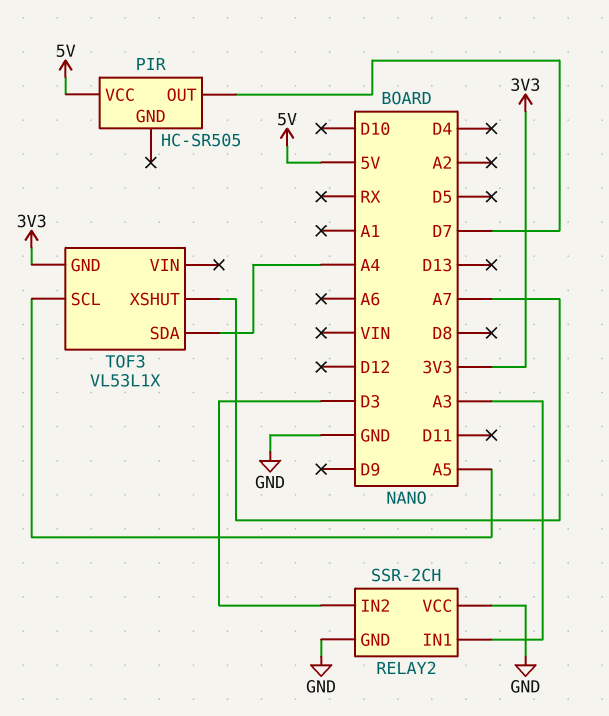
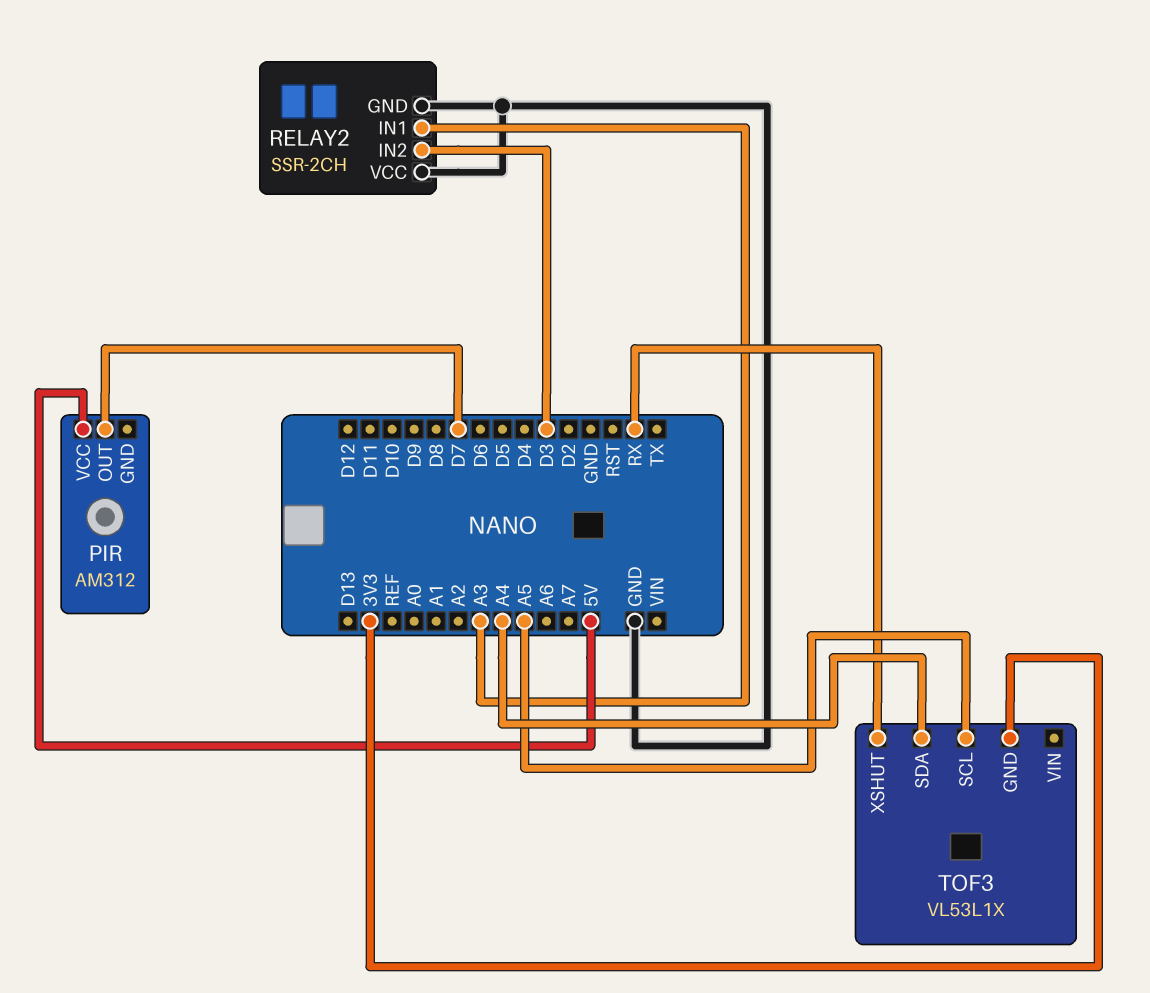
PIR: HC-SR505 -> AM312
TOF3 pin XSHUT: A7 -> RX

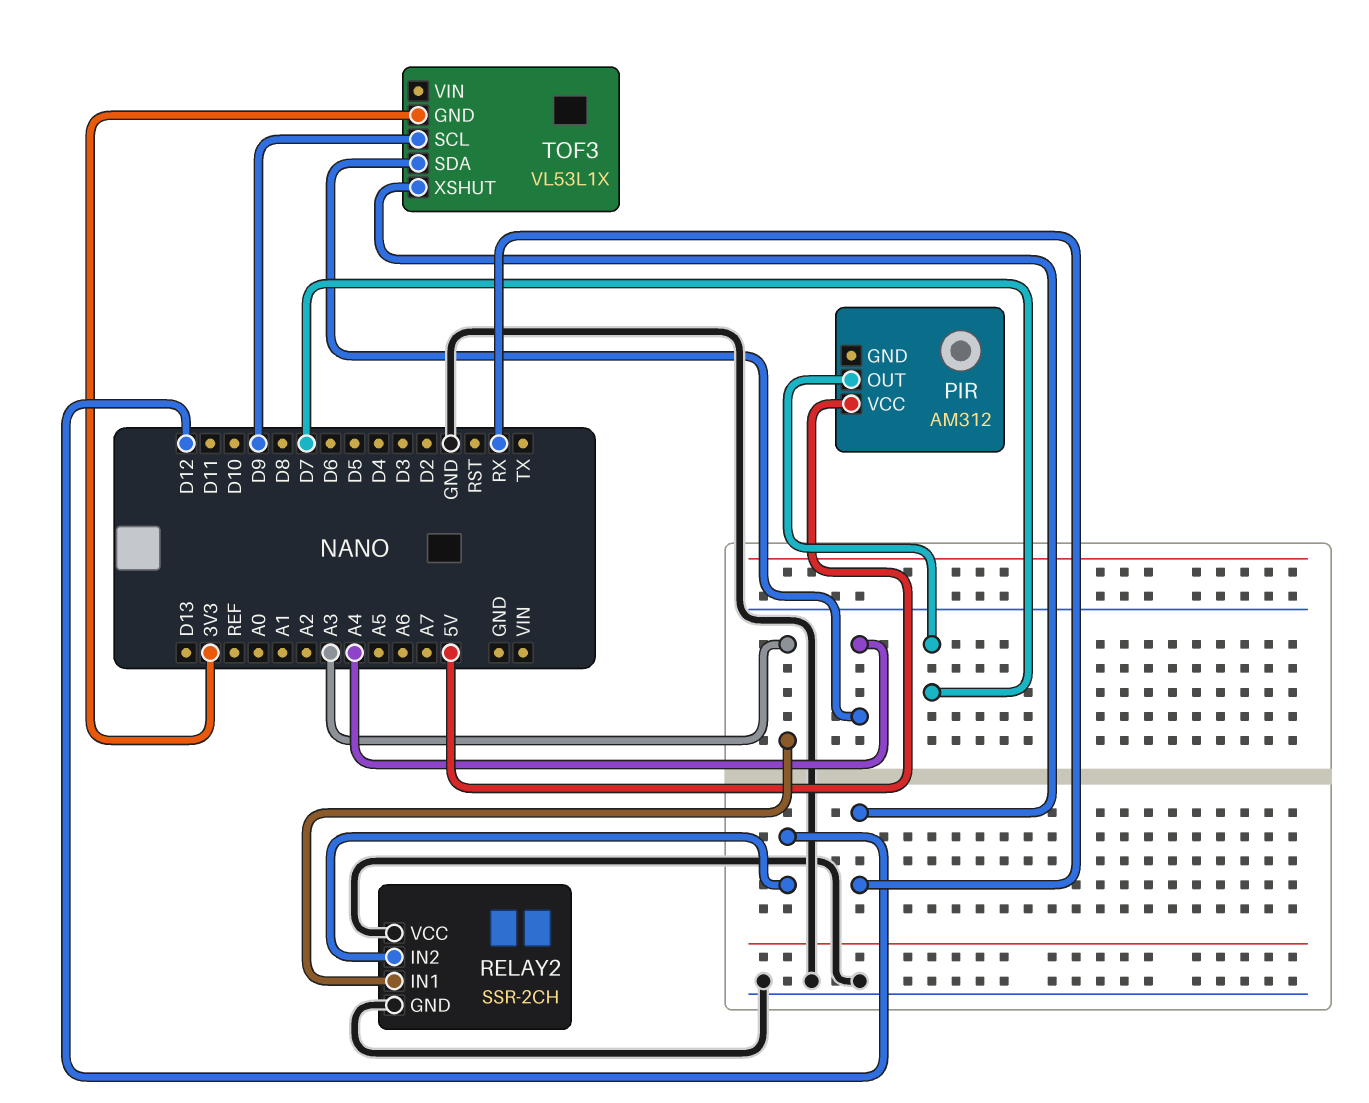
RELAY2 pin IN2: D3 -> D12
TOF3 pin SCL: A5 -> D9

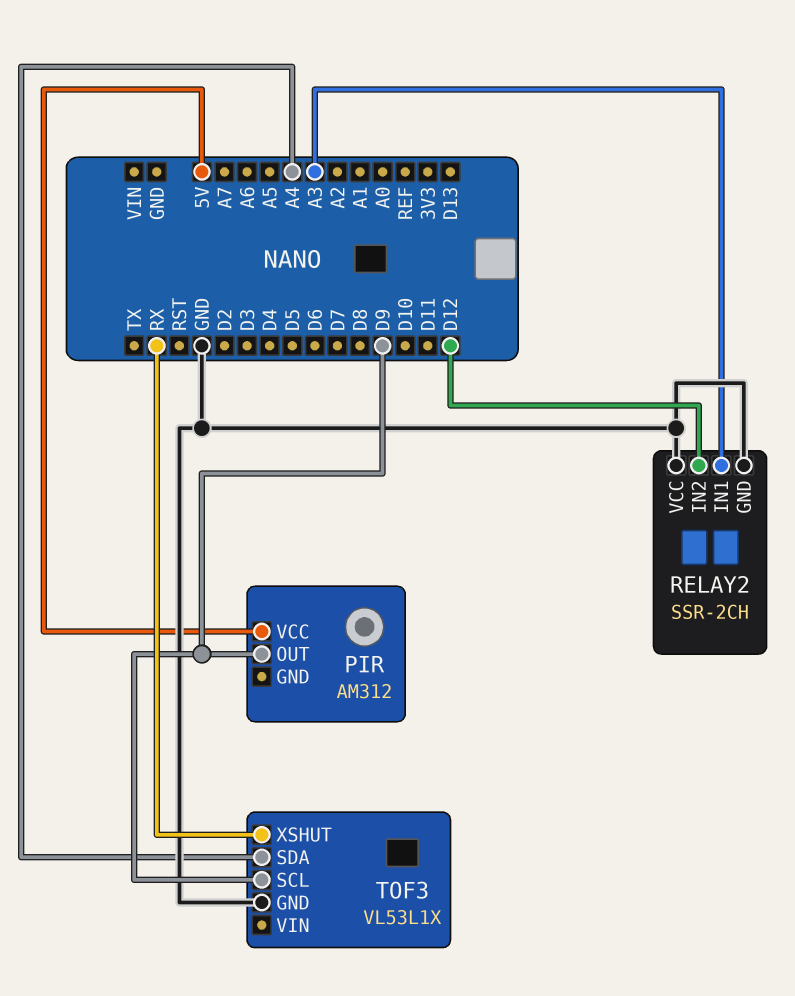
PIR pin OUT: D7 -> D9
TOF3 pin GND: 3V3 -> GND

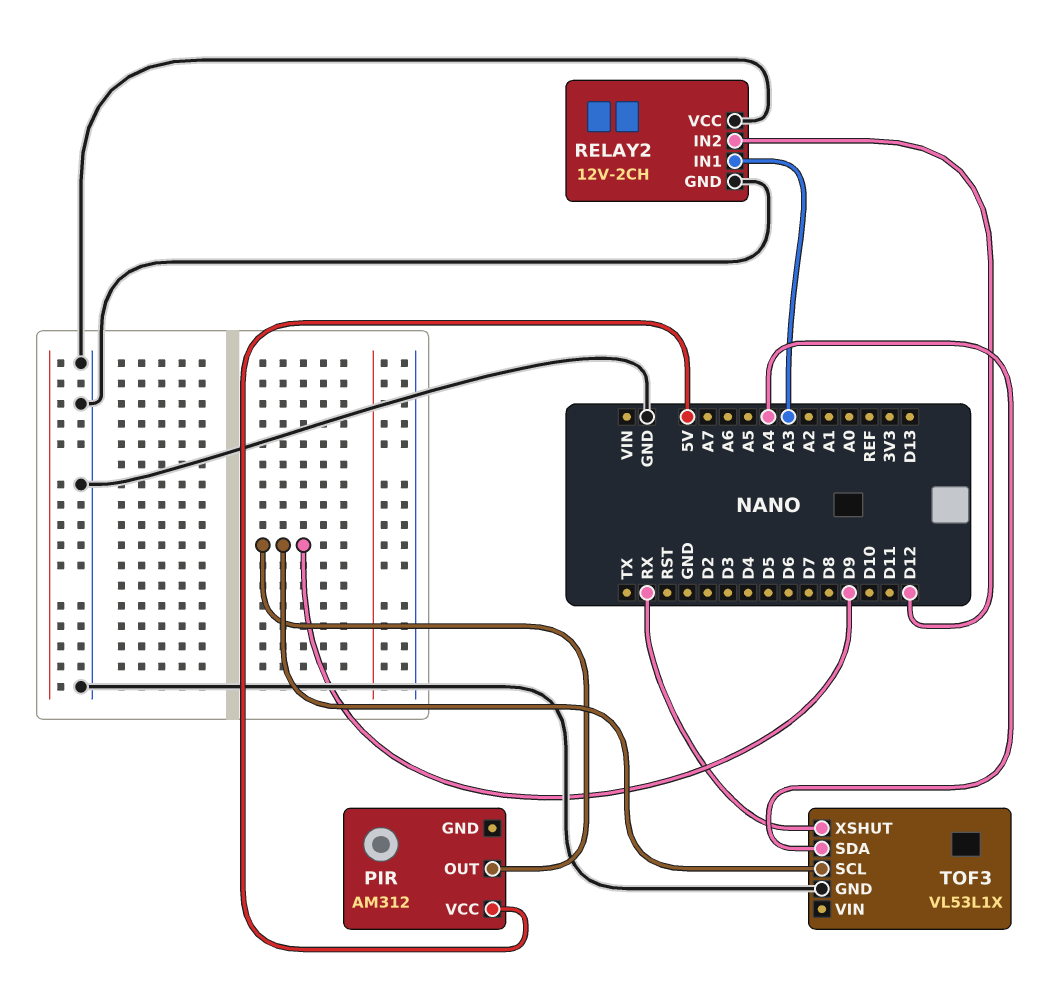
RELAY2: SSR-2CH -> 12V-2CH

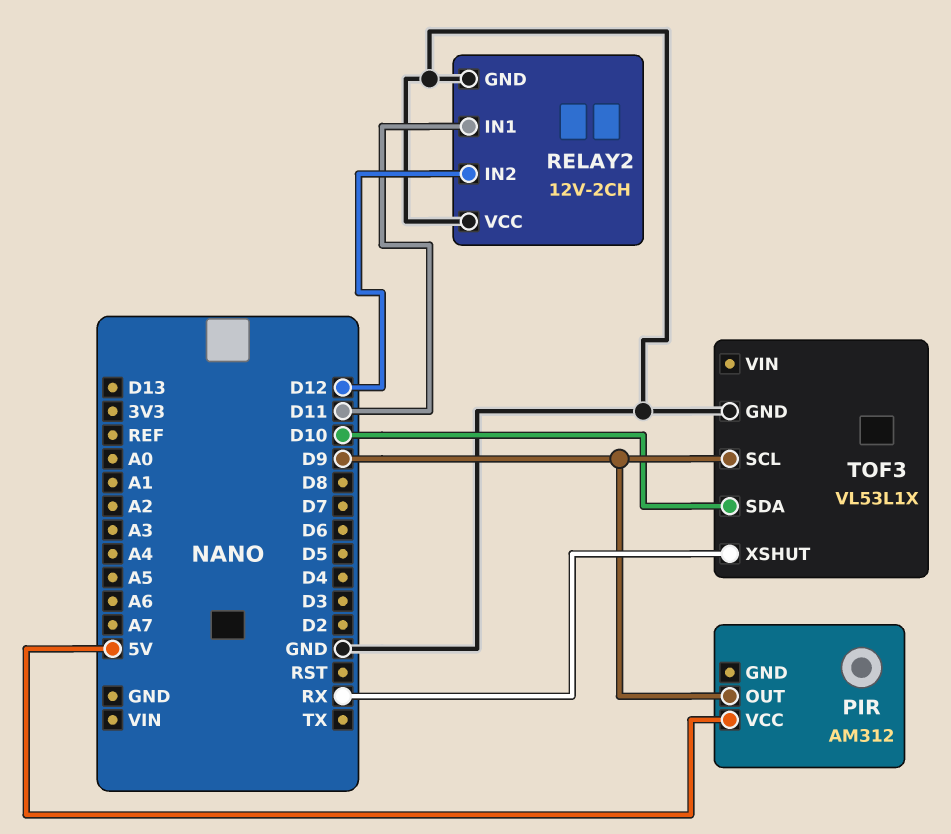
RELAY2 pin IN1: A3 -> D11
TOF3 pin SDA: A4 -> D10

